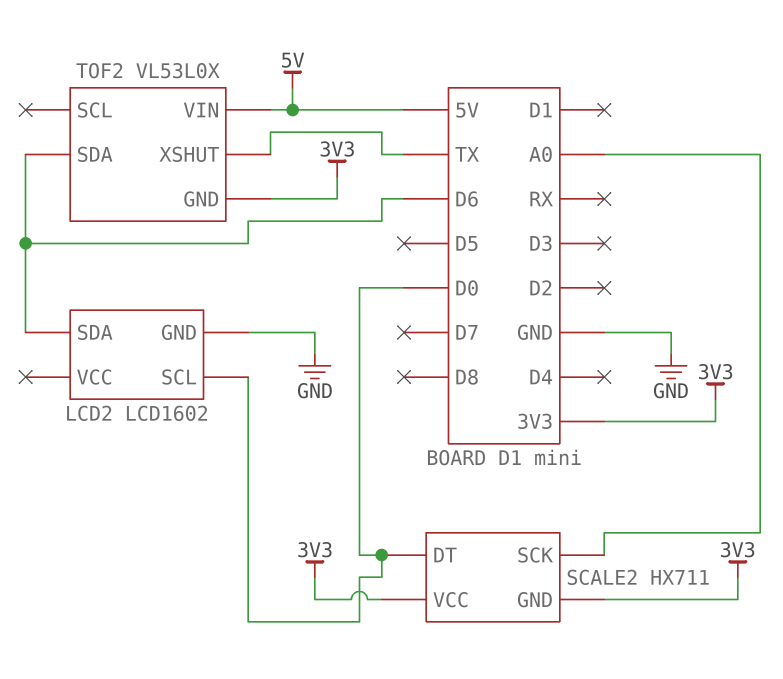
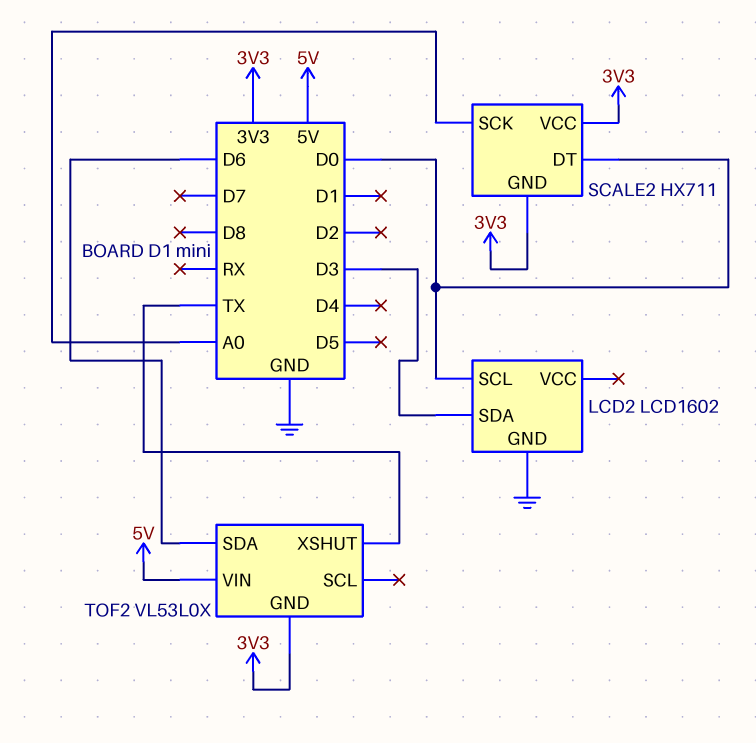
LCD2 pin SDA: D6 -> D3

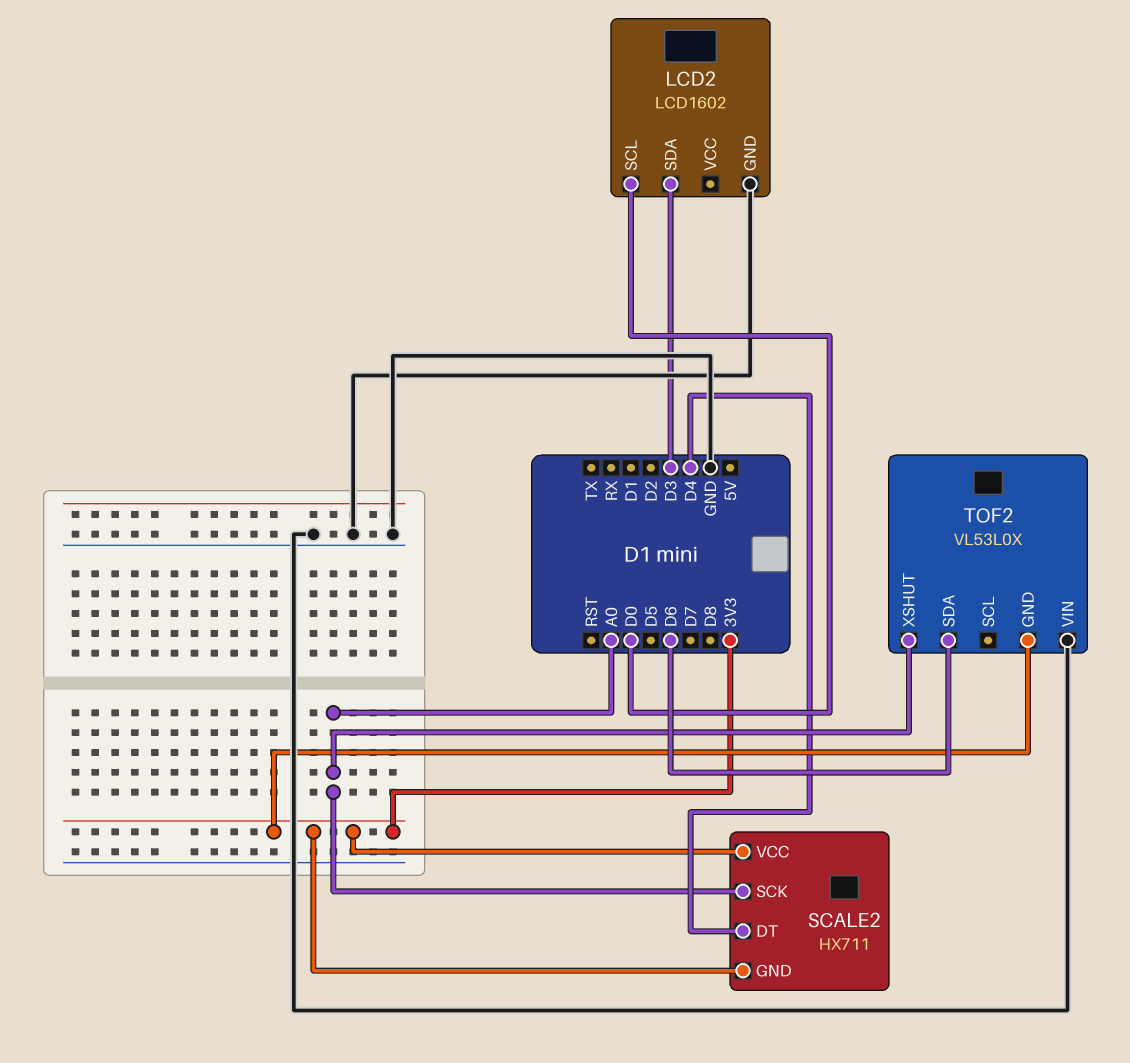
SCALE2 pin DT: D0 -> D4
TOF2 pin VIN: 5V -> GND
TOF2 pin XSHUT: TX -> A0

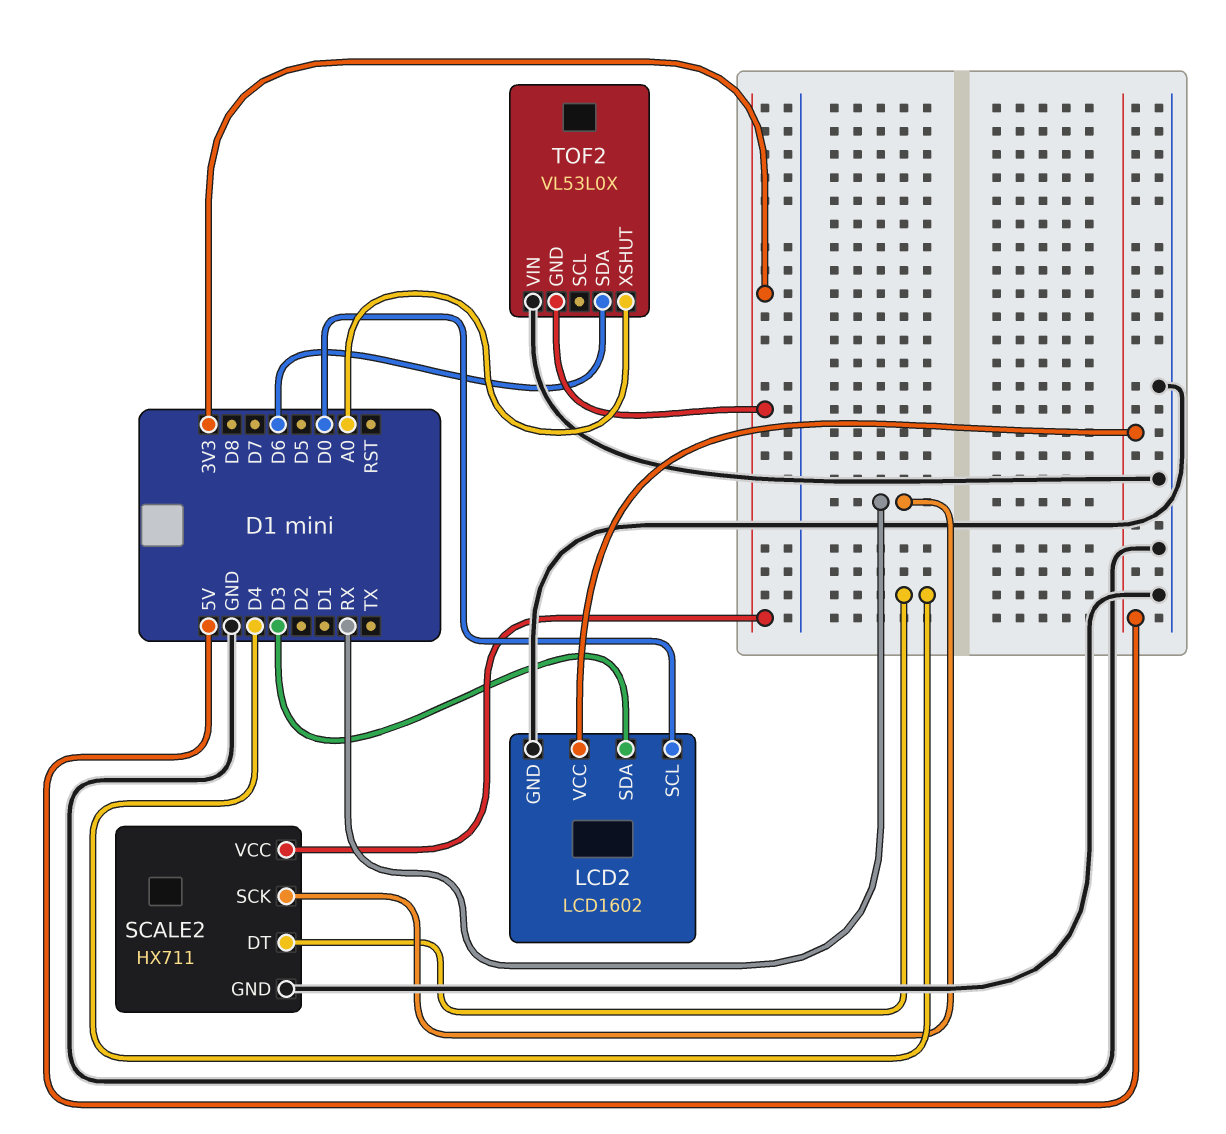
LCD2 pin VCC: none -> 5V
SCALE2 pin GND: 3V3 -> GND
SCALE2 pin SCK: A0 -> RX

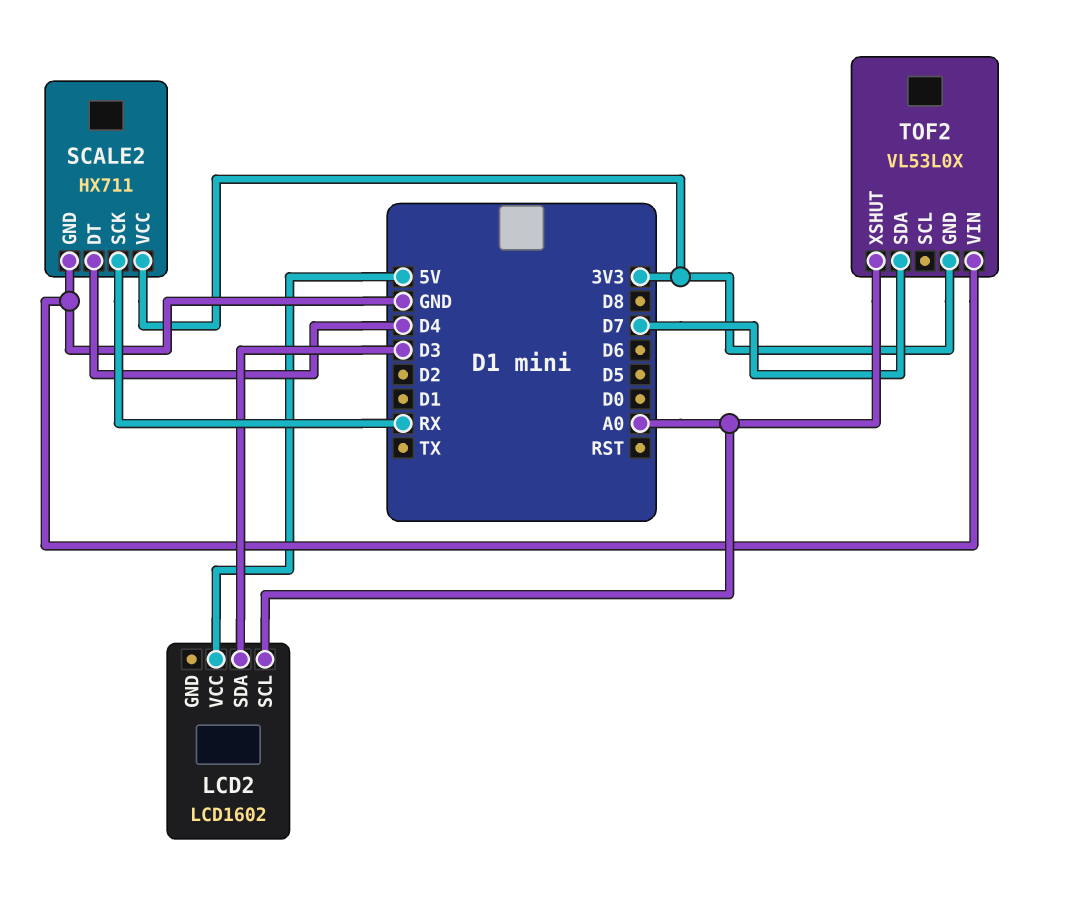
LCD2 pin GND: GND -> none
LCD2 pin SCL: D0 -> A0
TOF2 pin SDA: D6 -> D7

